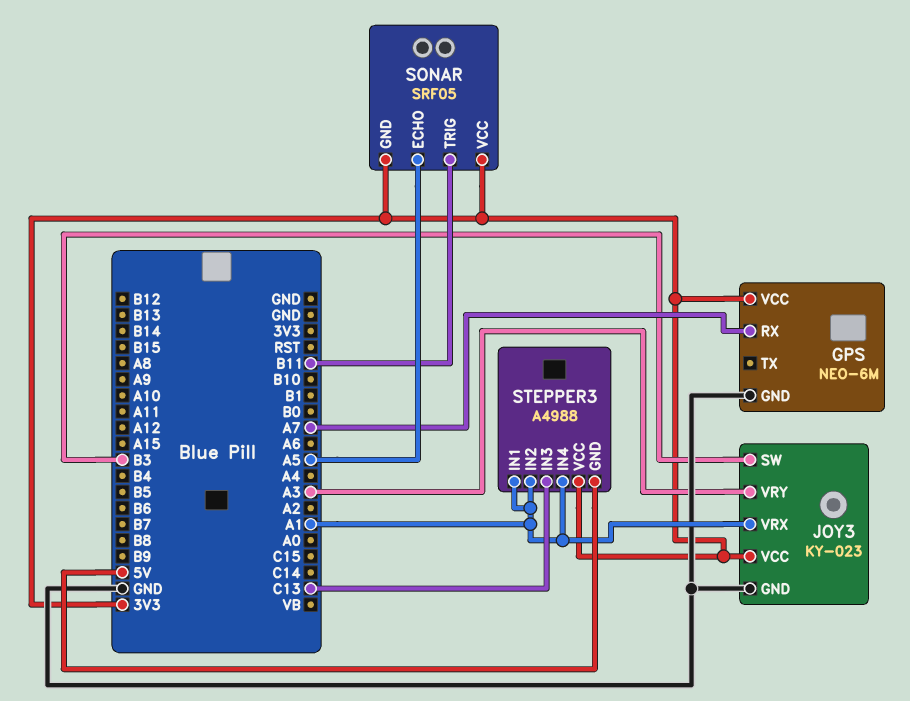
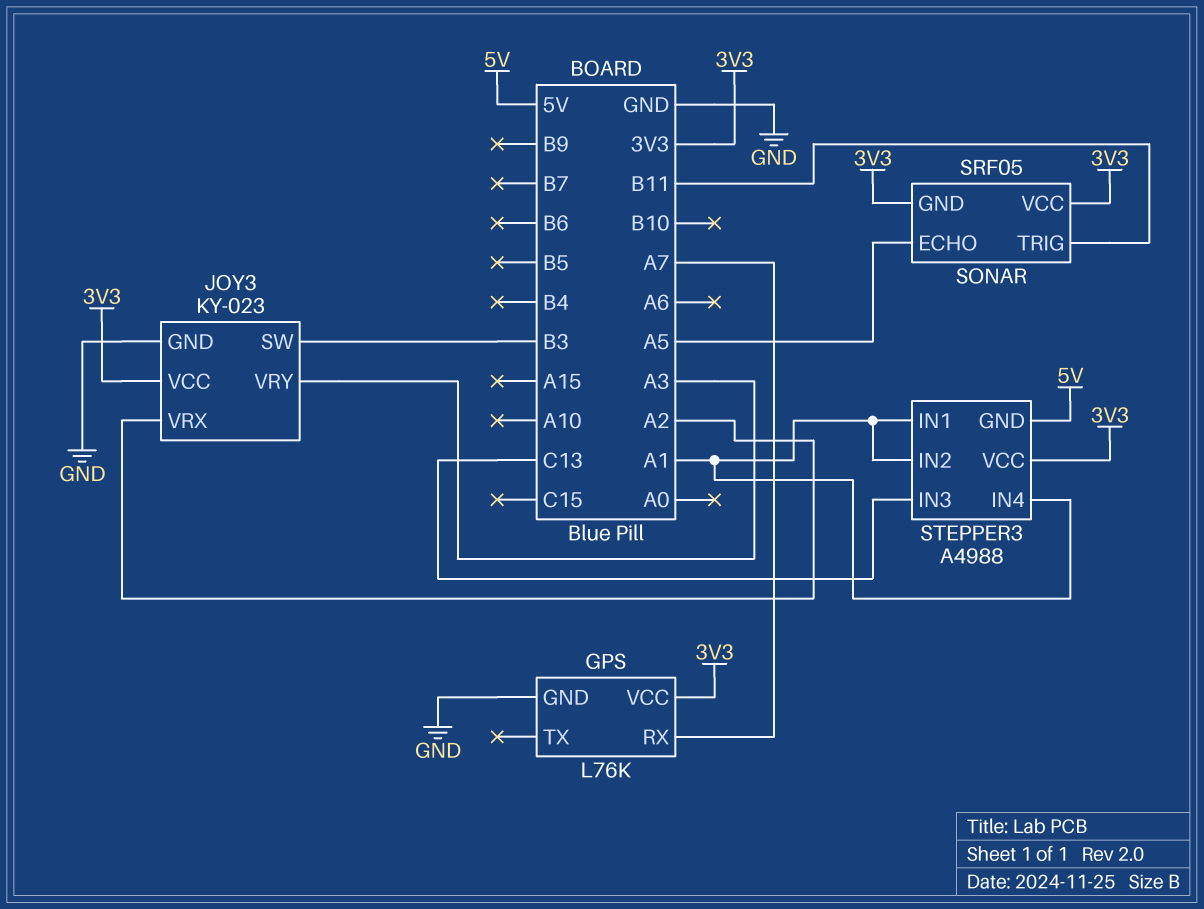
GPS: NEO-6M -> L76K
JOY3 pin VRX: A1 -> A2

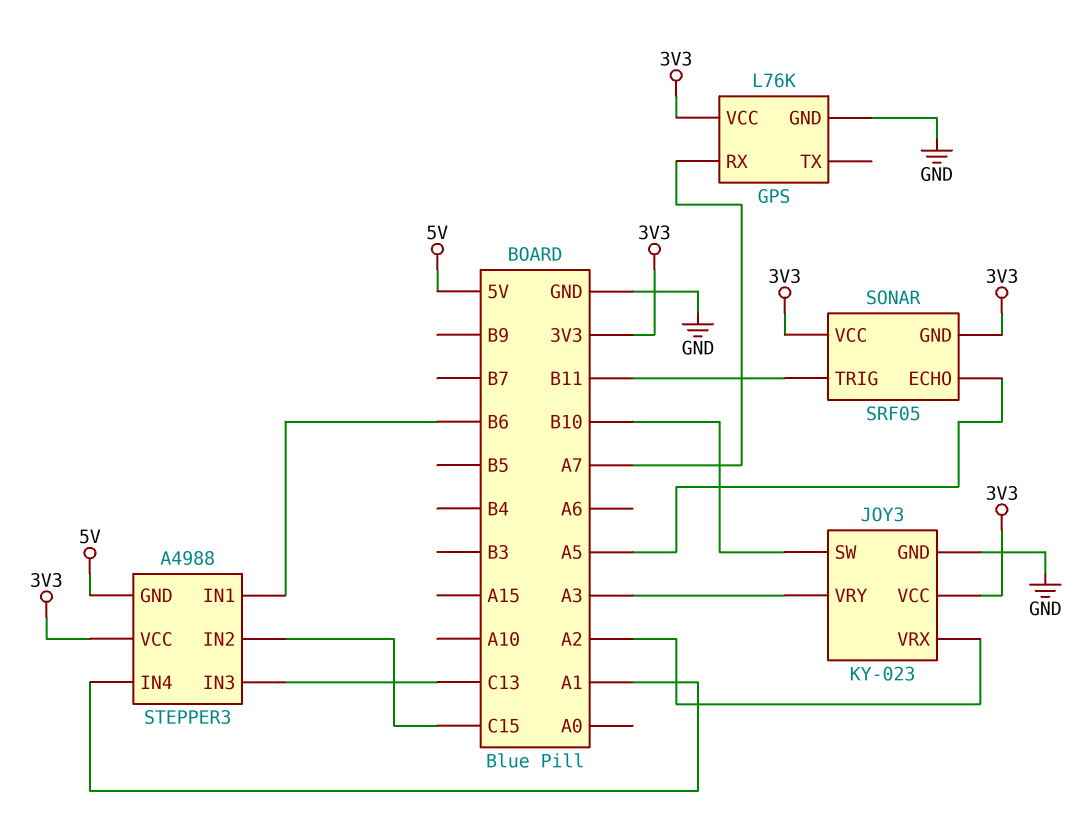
JOY3 pin SW: B3 -> B10
STEPPER3 pin IN1: A1 -> B6
STEPPER3 pin IN2: A1 -> C15

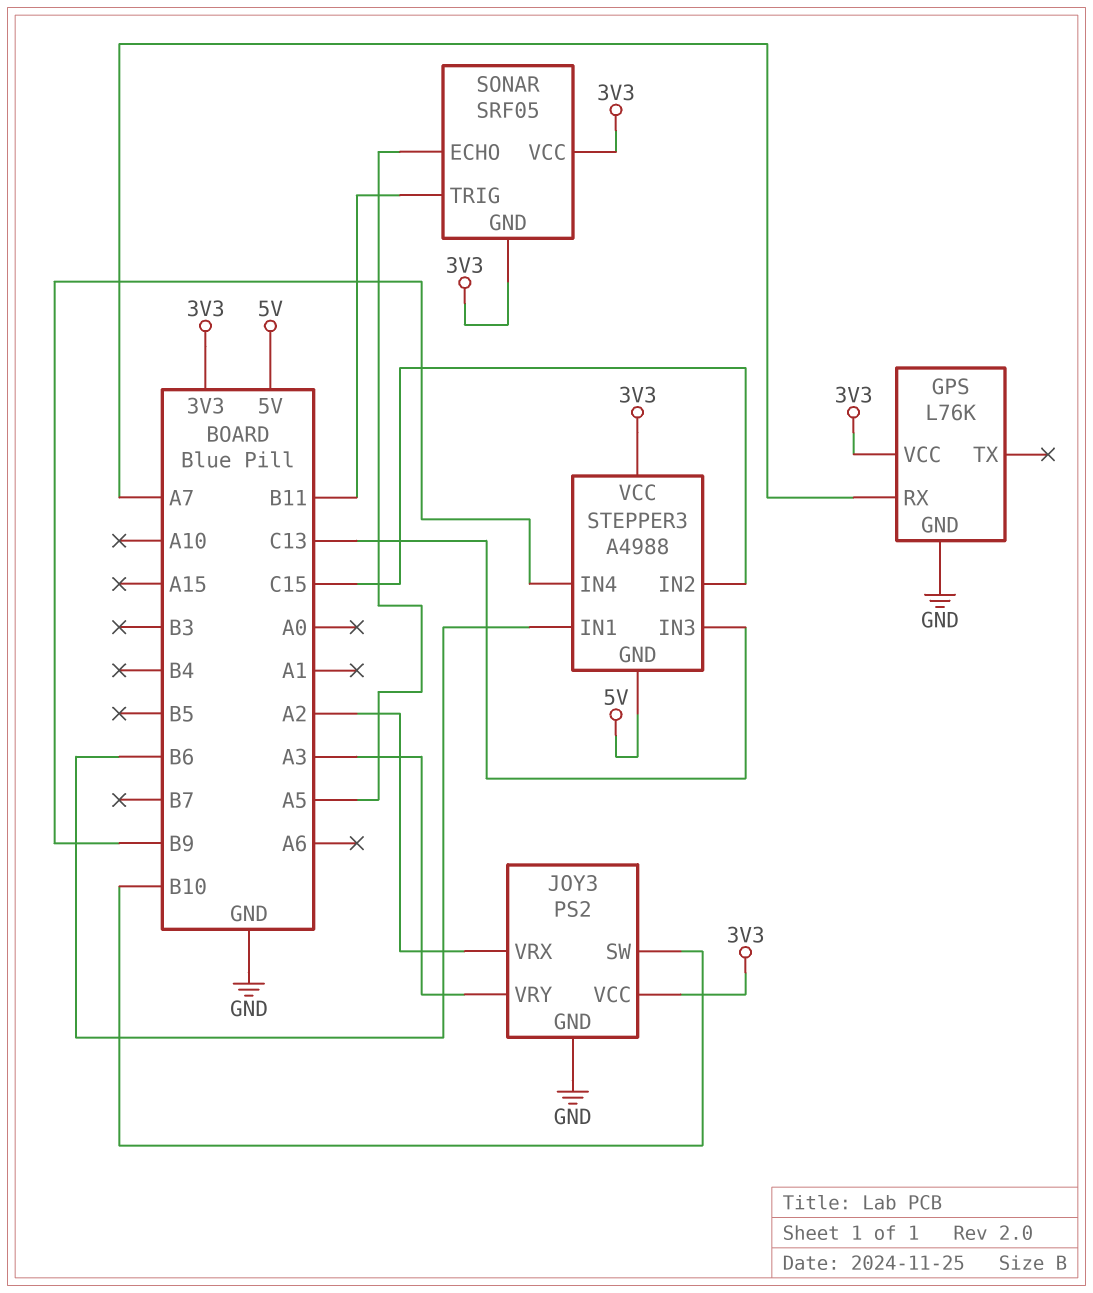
JOY3: KY-023 -> PS2
STEPPER3 pin IN4: A1 -> B9

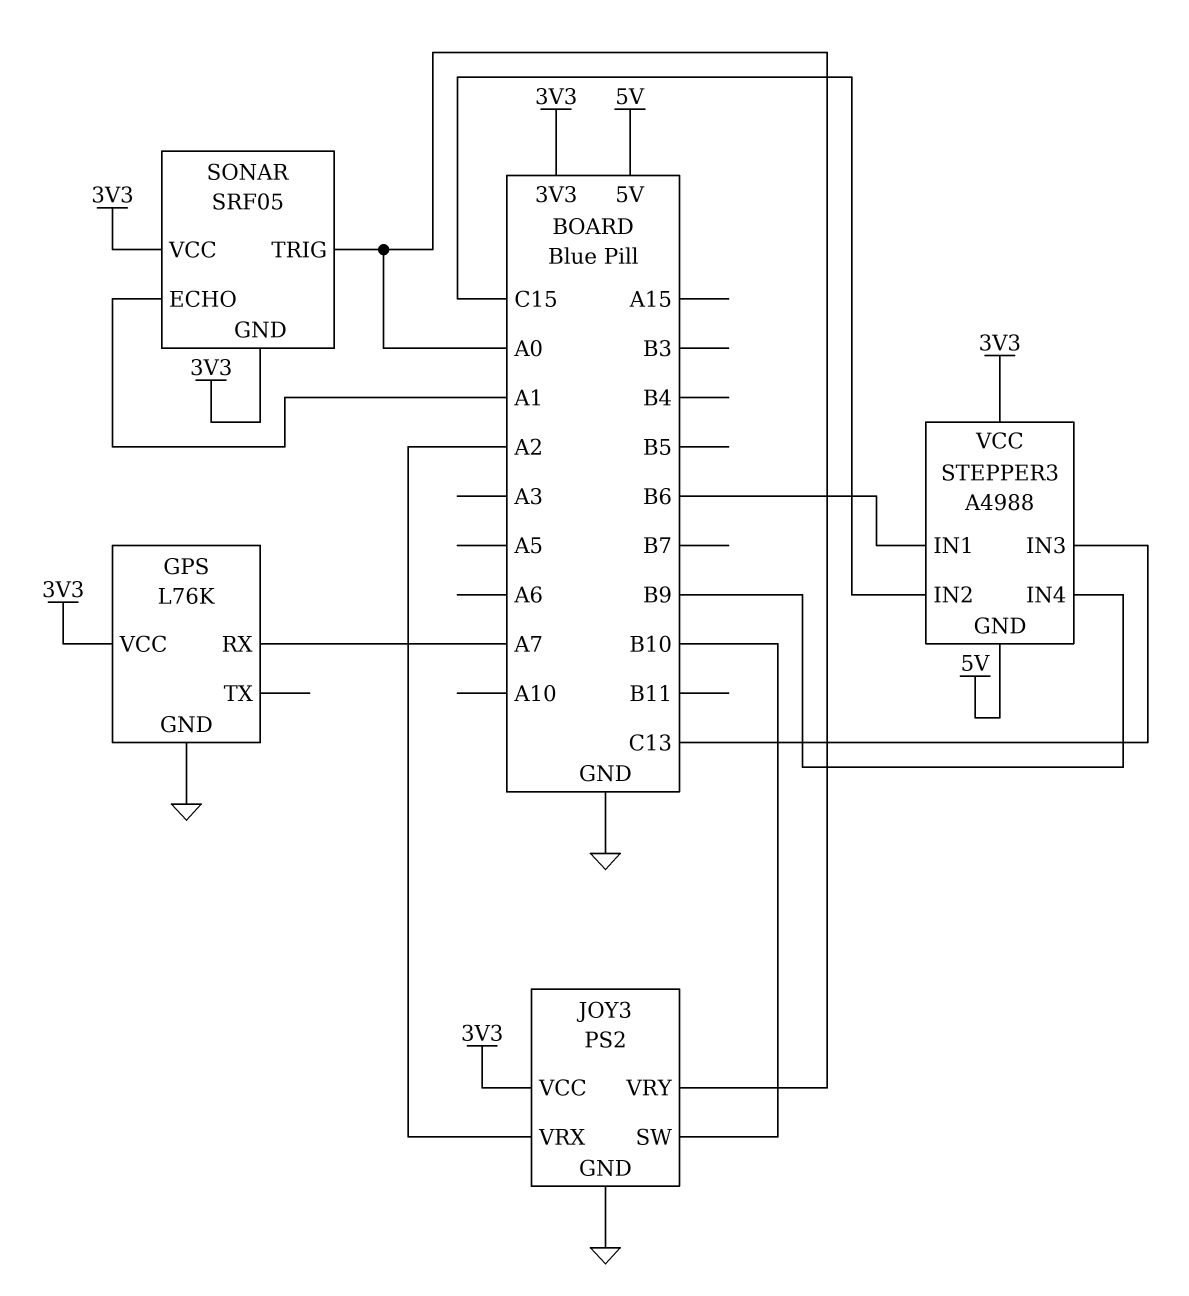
JOY3 pin VRY: A3 -> A0
SONAR pin ECHO: A5 -> A1
SONAR pin TRIG: B11 -> A0

